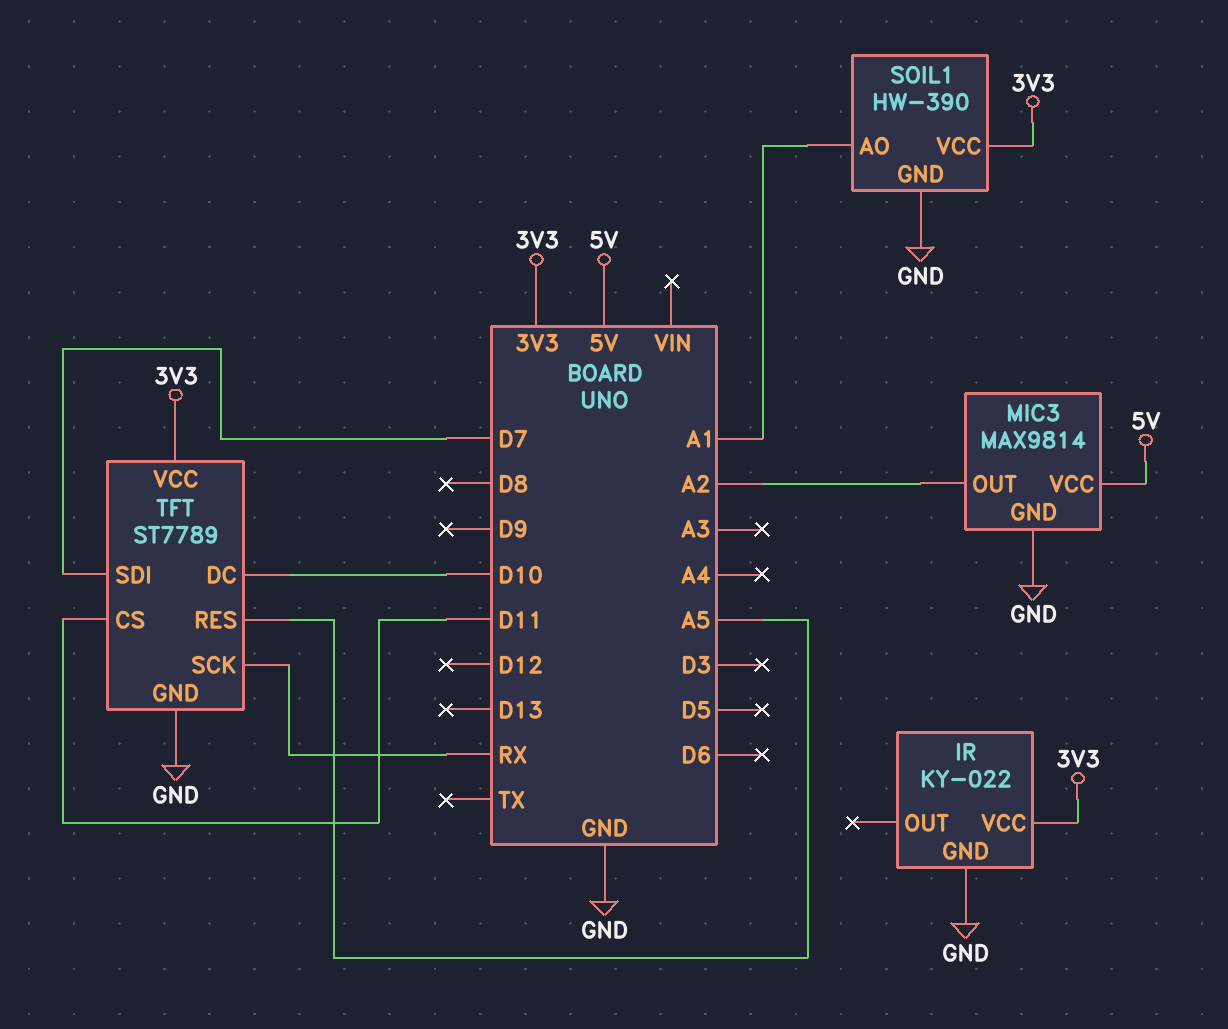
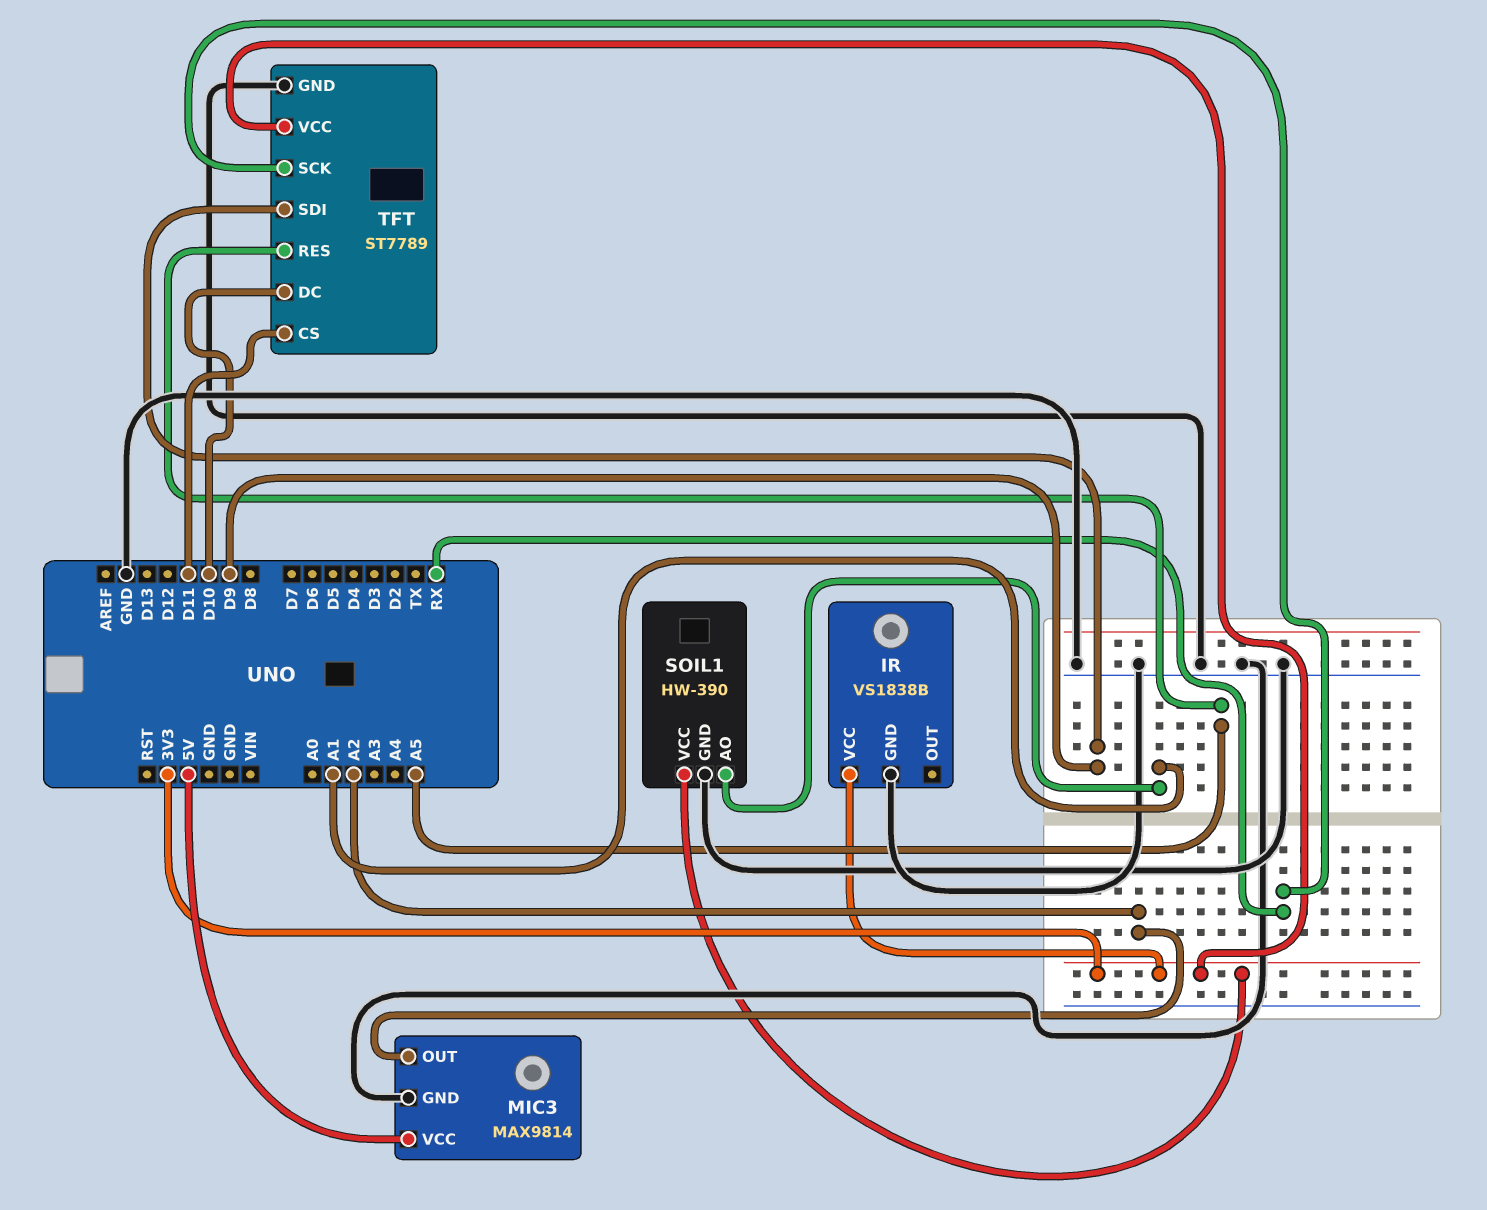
IR: KY-022 -> VS1838B
TFT pin SDI: D7 -> D9

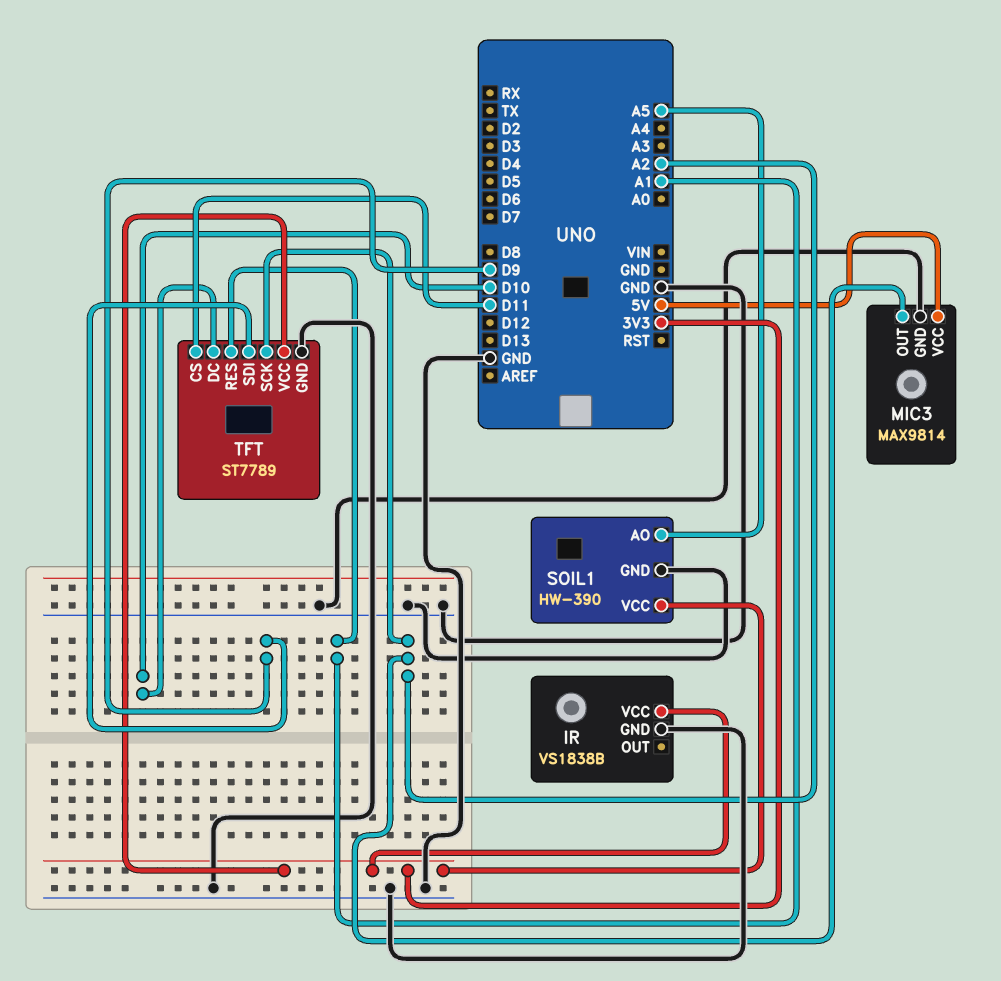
SOIL1 pin AO: A1 -> A5
TFT pin RES: A5 -> A1
TFT pin SCK: RX -> A2

